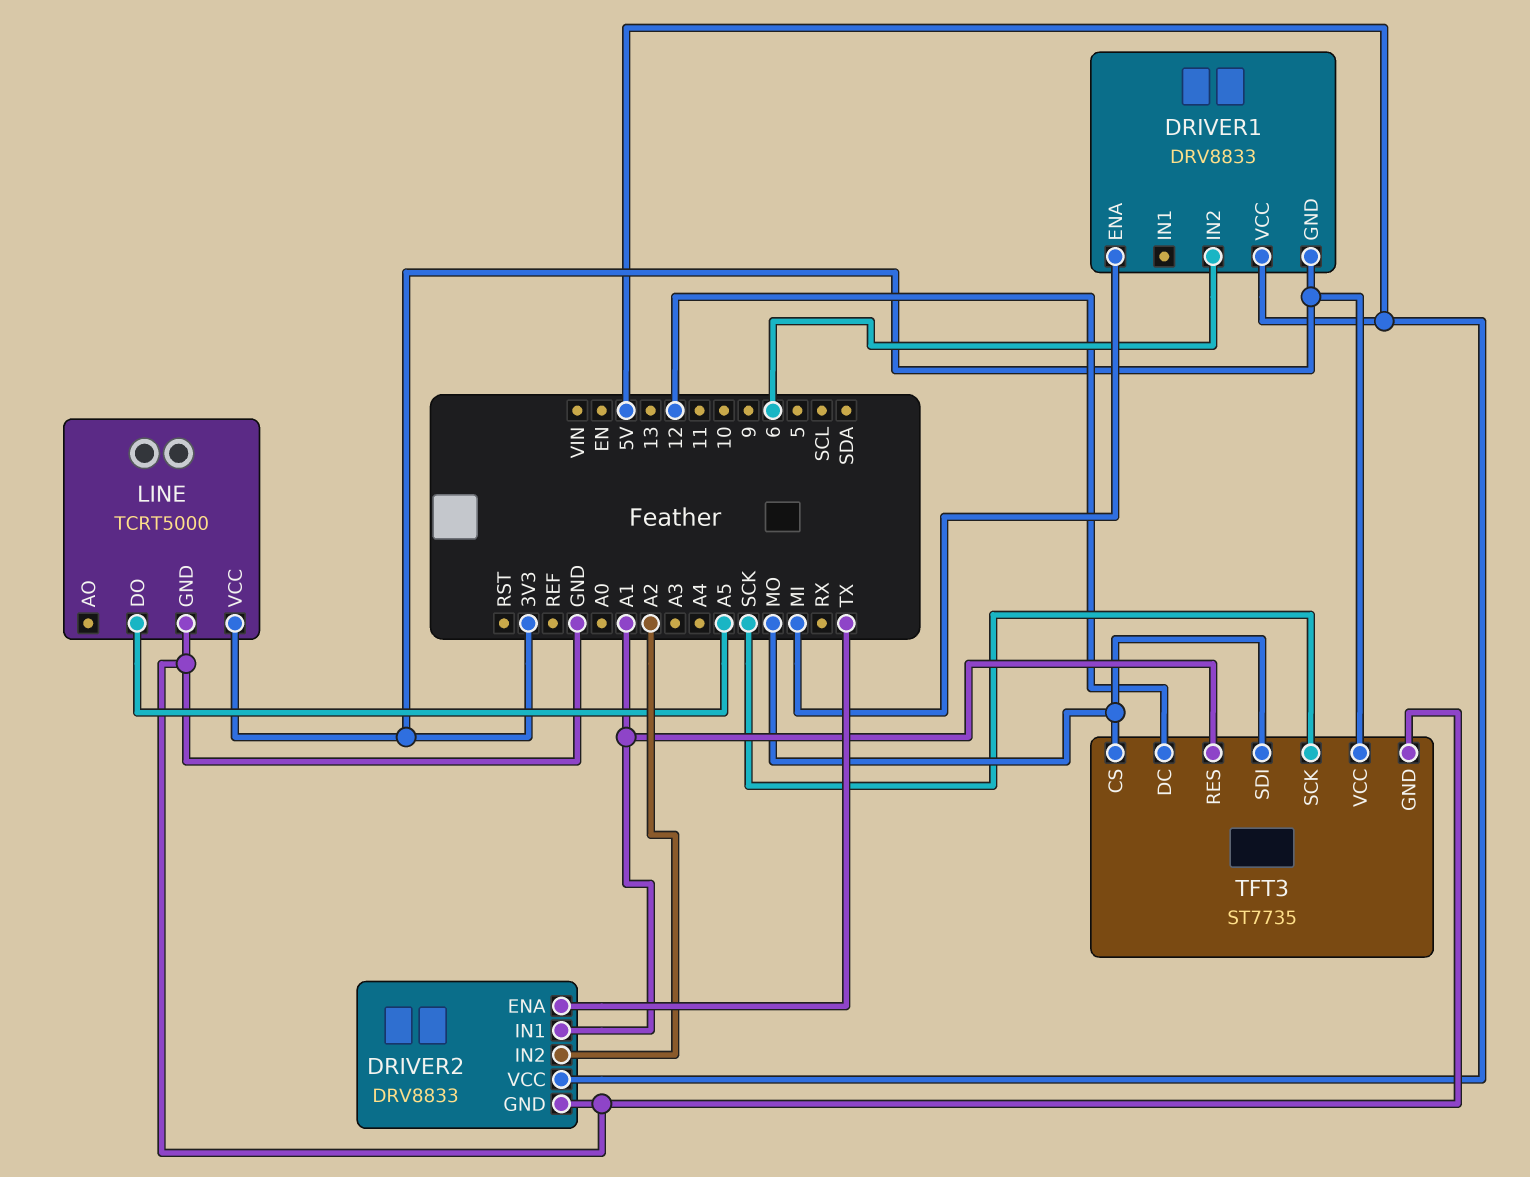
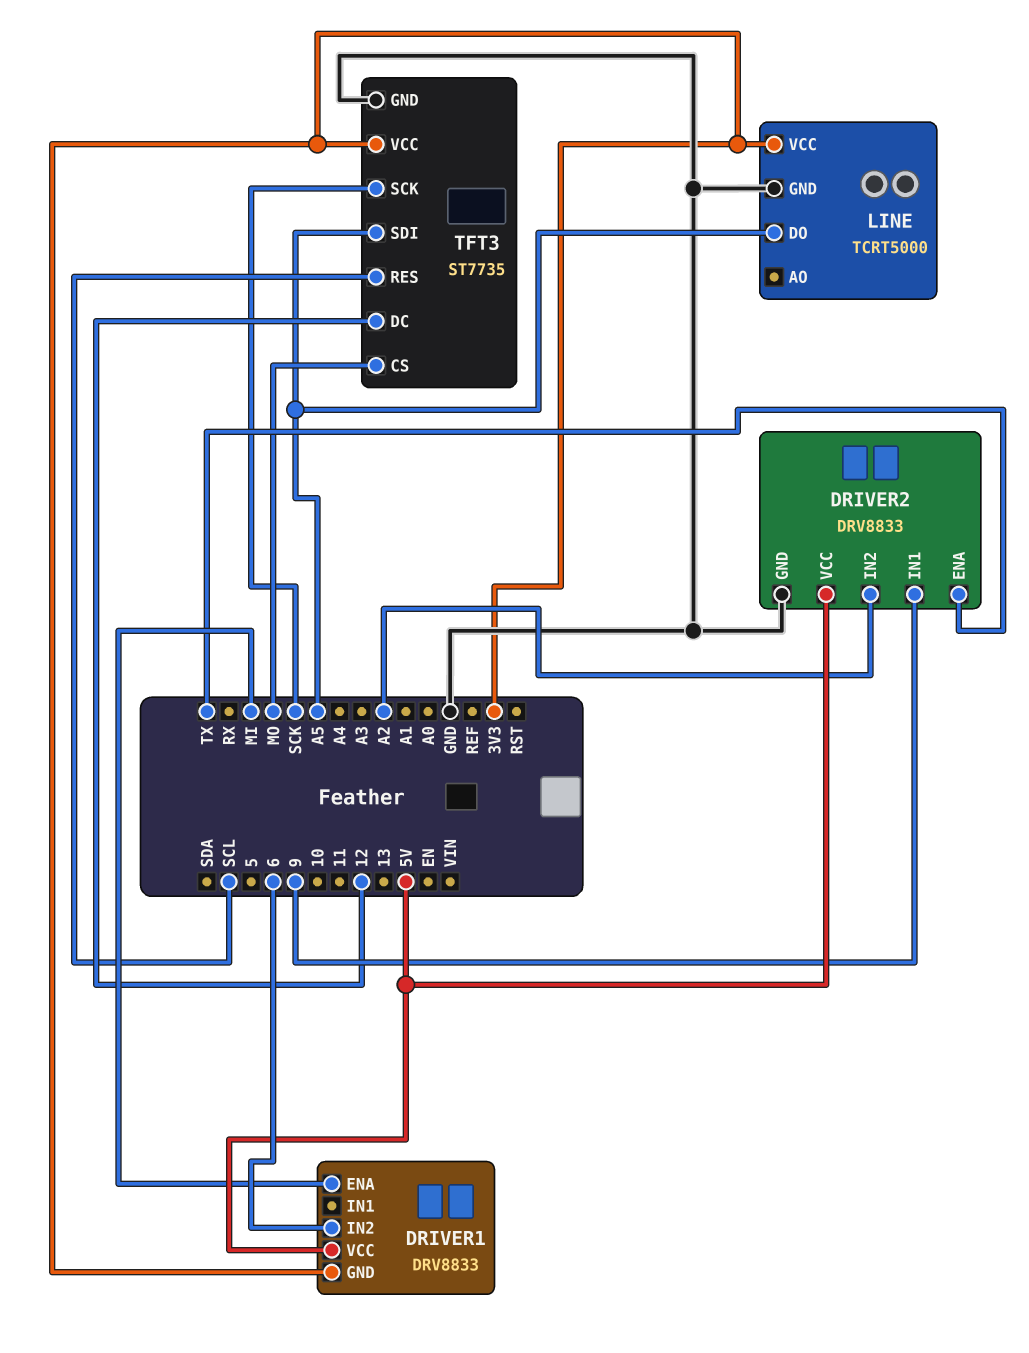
DRIVER2 pin IN1: A1 -> 9
TFT3 pin RES: A1 -> SCL
TFT3 pin SDI: MO -> A5

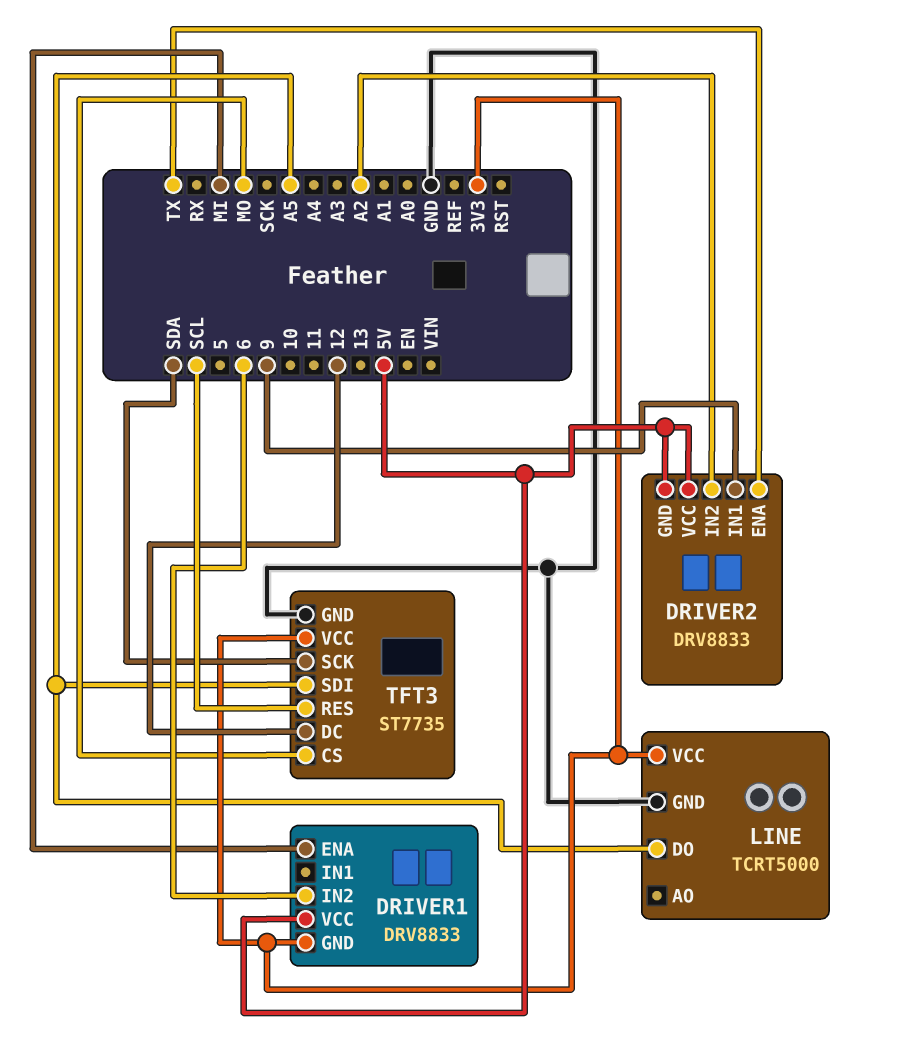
DRIVER2 pin GND: GND -> 5V
TFT3 pin SCK: SCK -> SDA

